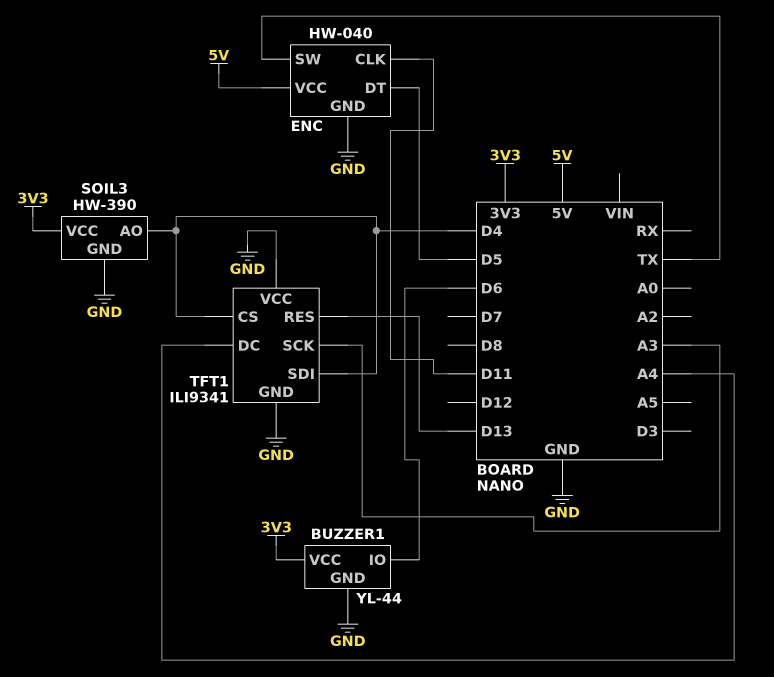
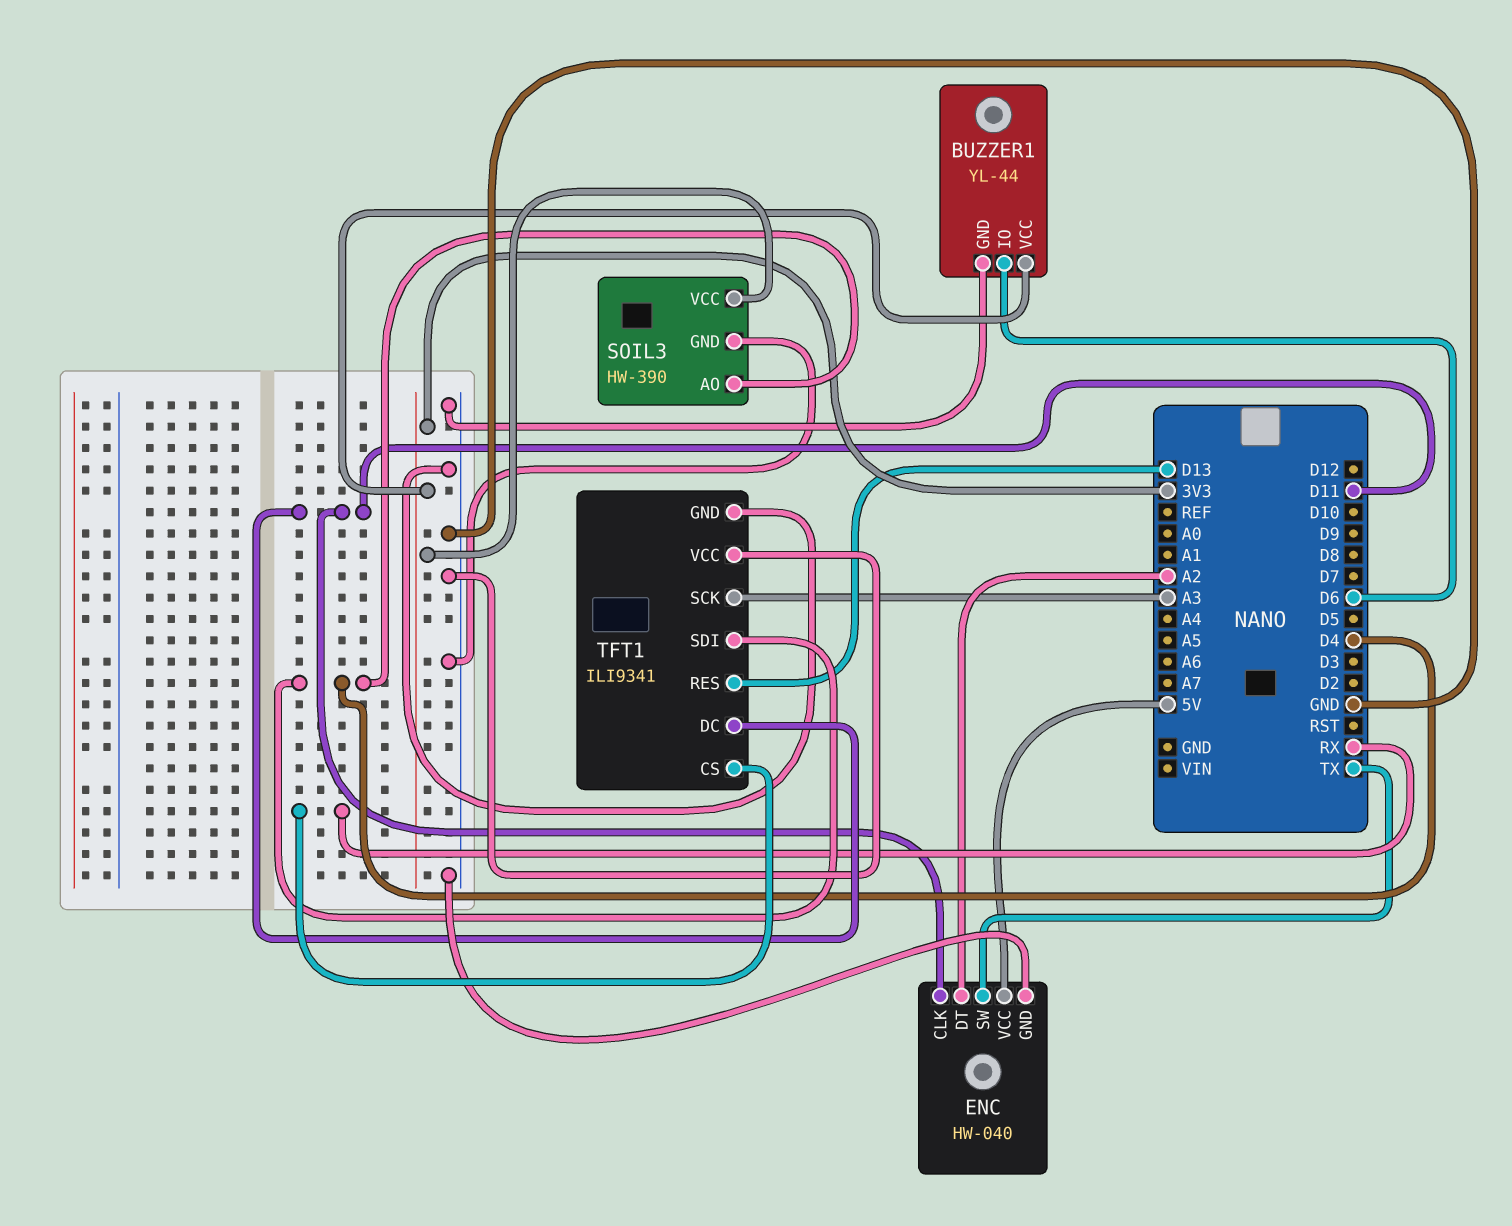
ENC pin DT: D5 -> A2
TFT1 pin CS: D4 -> RX
TFT1 pin DC: A4 -> D11

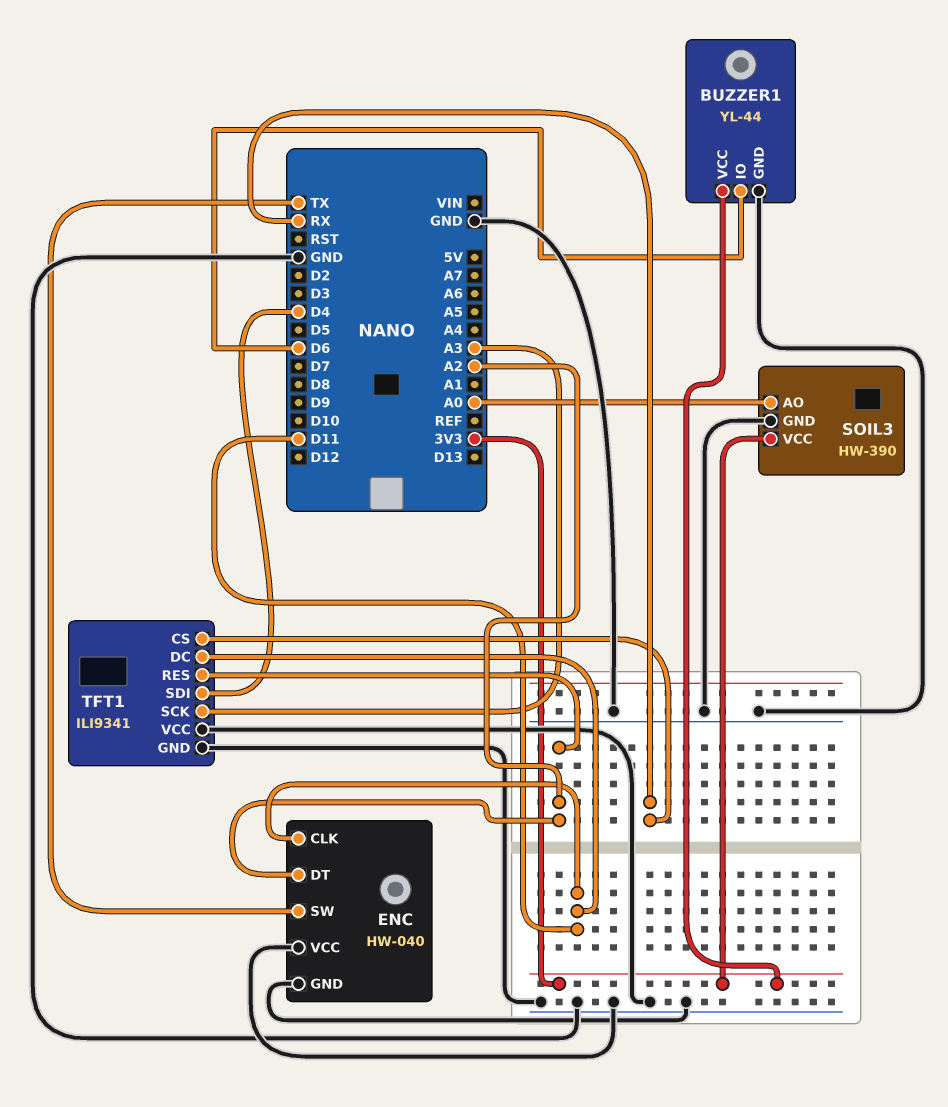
ENC pin VCC: 5V -> GND
SOIL3 pin AO: D4 -> A0
TFT1 pin RES: D13 -> A2

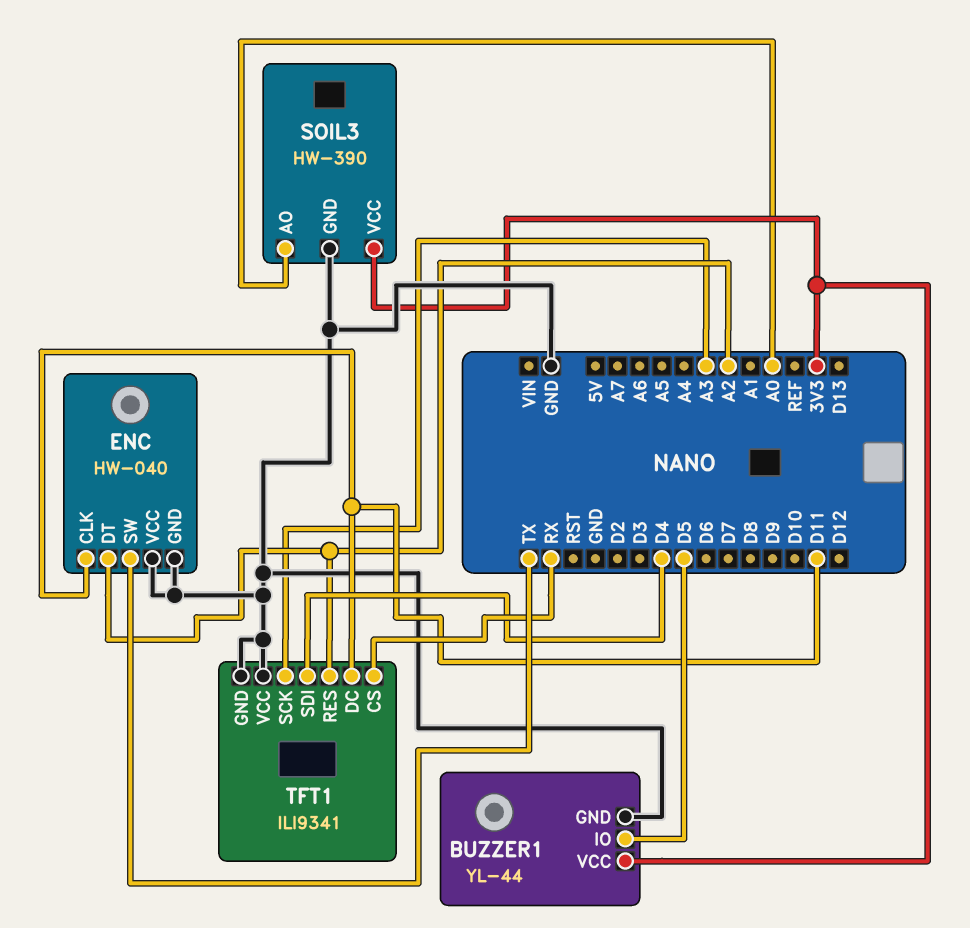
BUZZER1 pin IO: D6 -> D5

